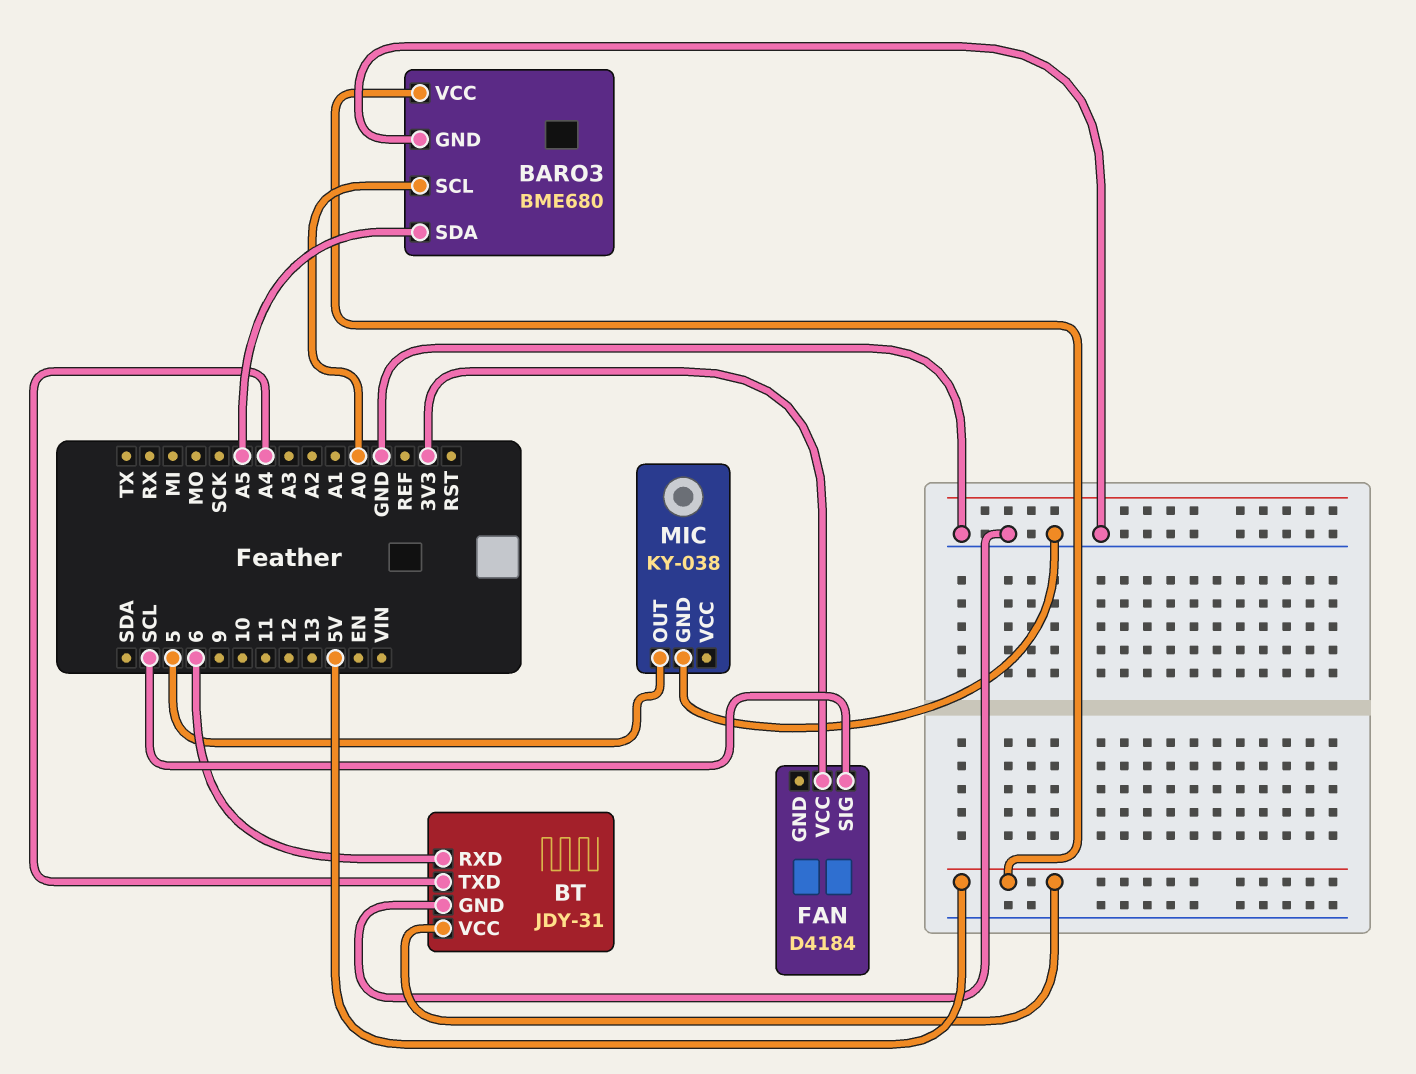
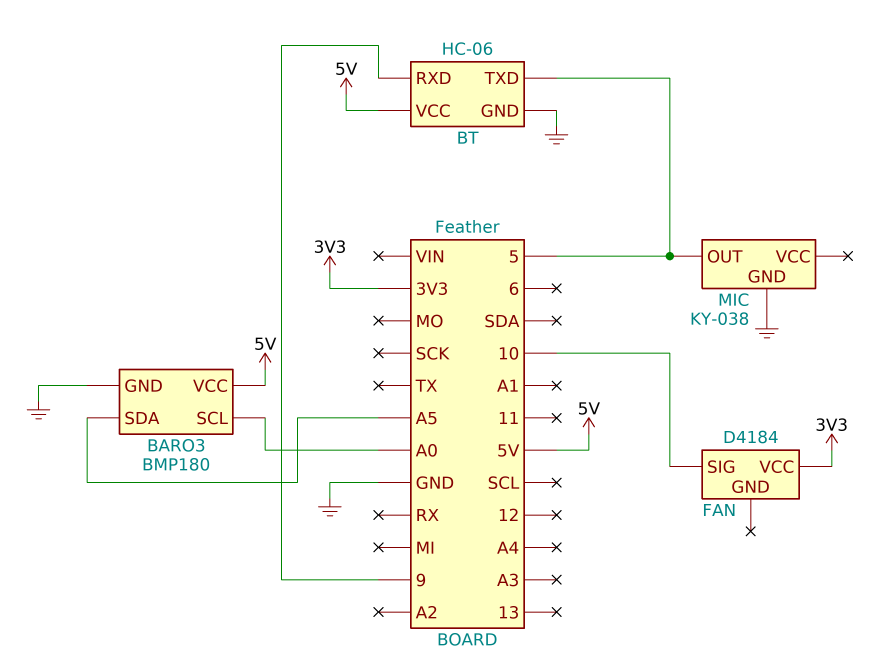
BARO3: BME680 -> BMP180
BT: JDY-31 -> HC-06
BT pin RXD: 6 -> 9
BT pin TXD: A4 -> 5
FAN pin SIG: SCL -> 10

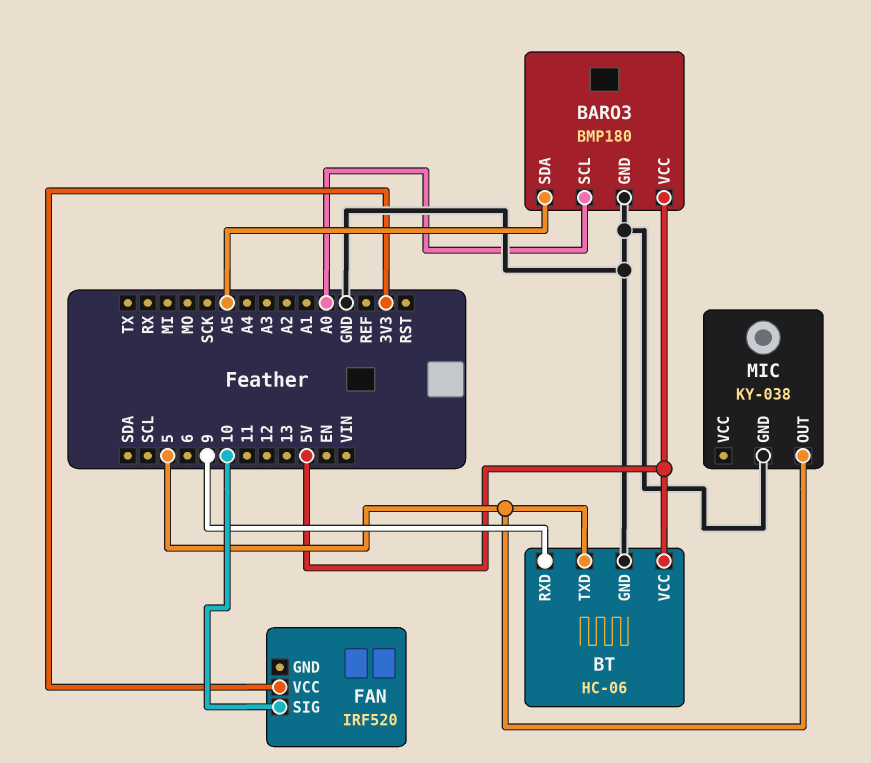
FAN: D4184 -> IRF520

